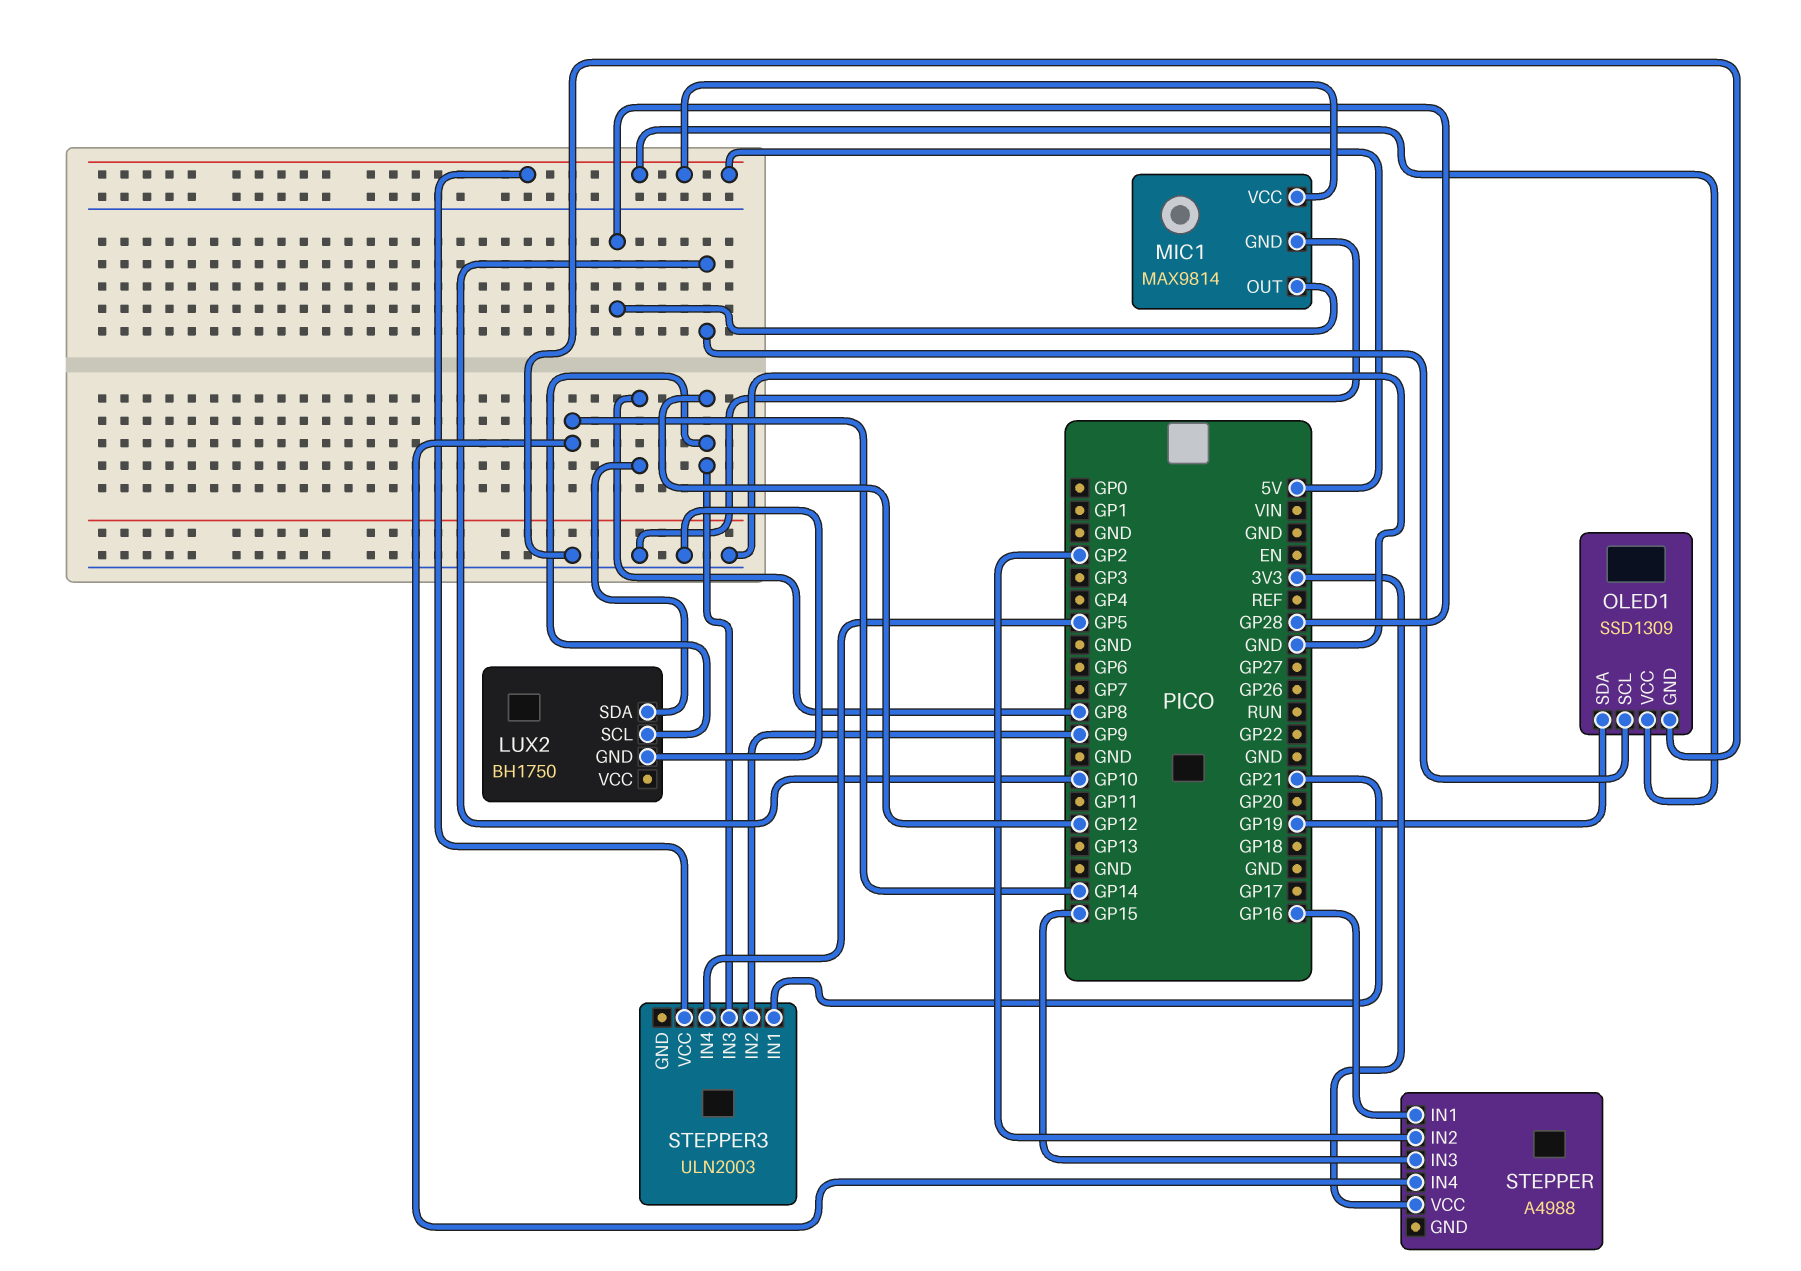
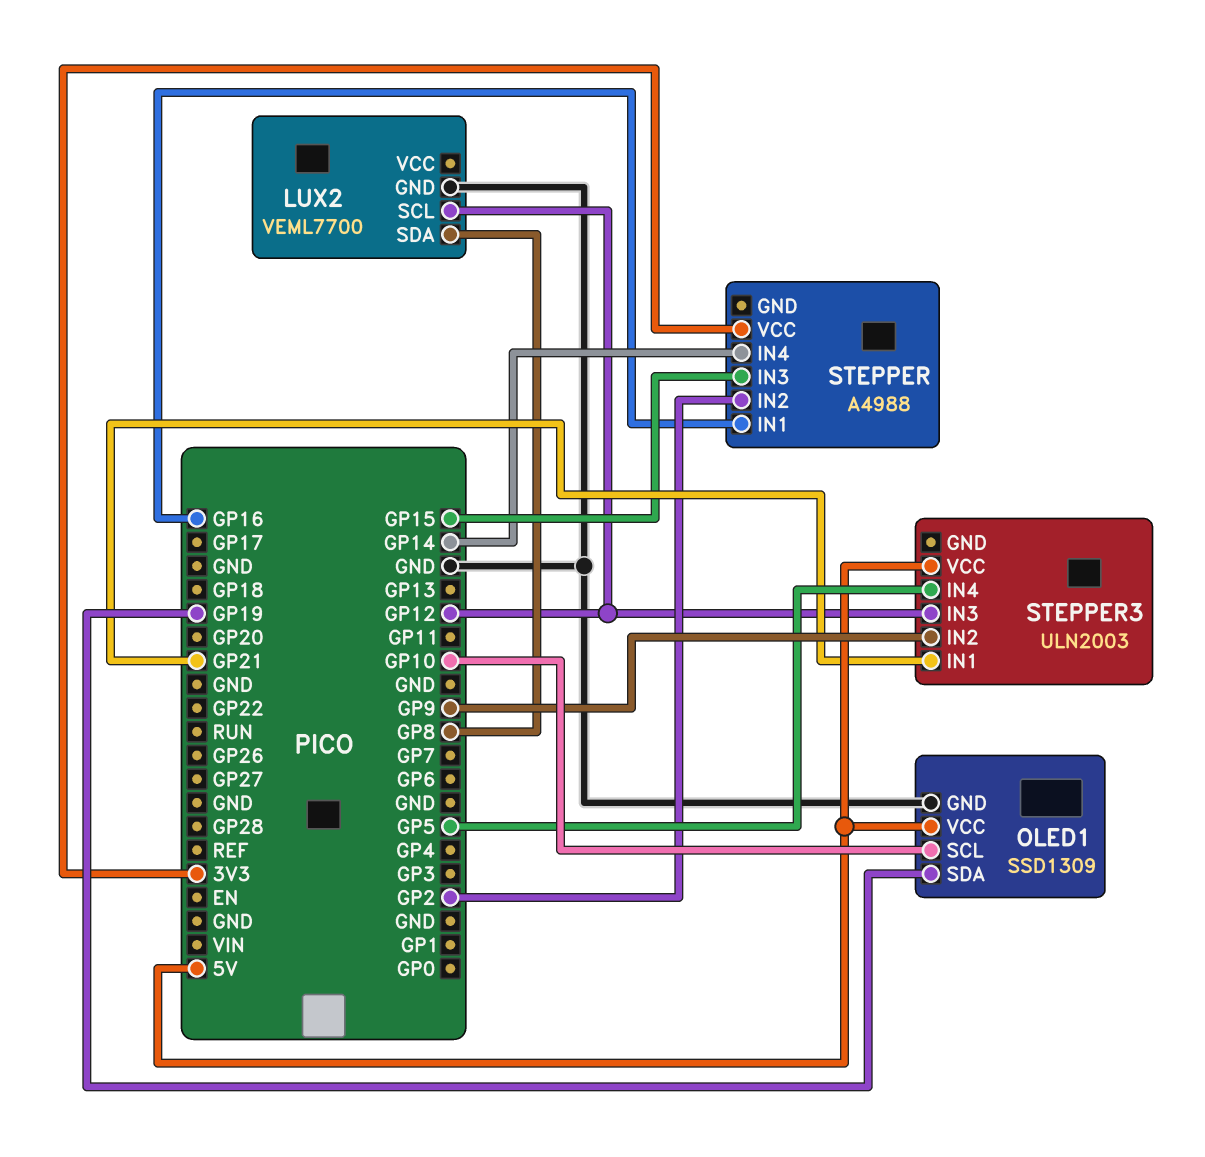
LUX2: BH1750 -> VEML7700
MIC1: MAX9814 -> none
MIC1 pin GND: GND -> none
MIC1 pin OUT: GP28 -> none
MIC1 pin VCC: 5V -> none

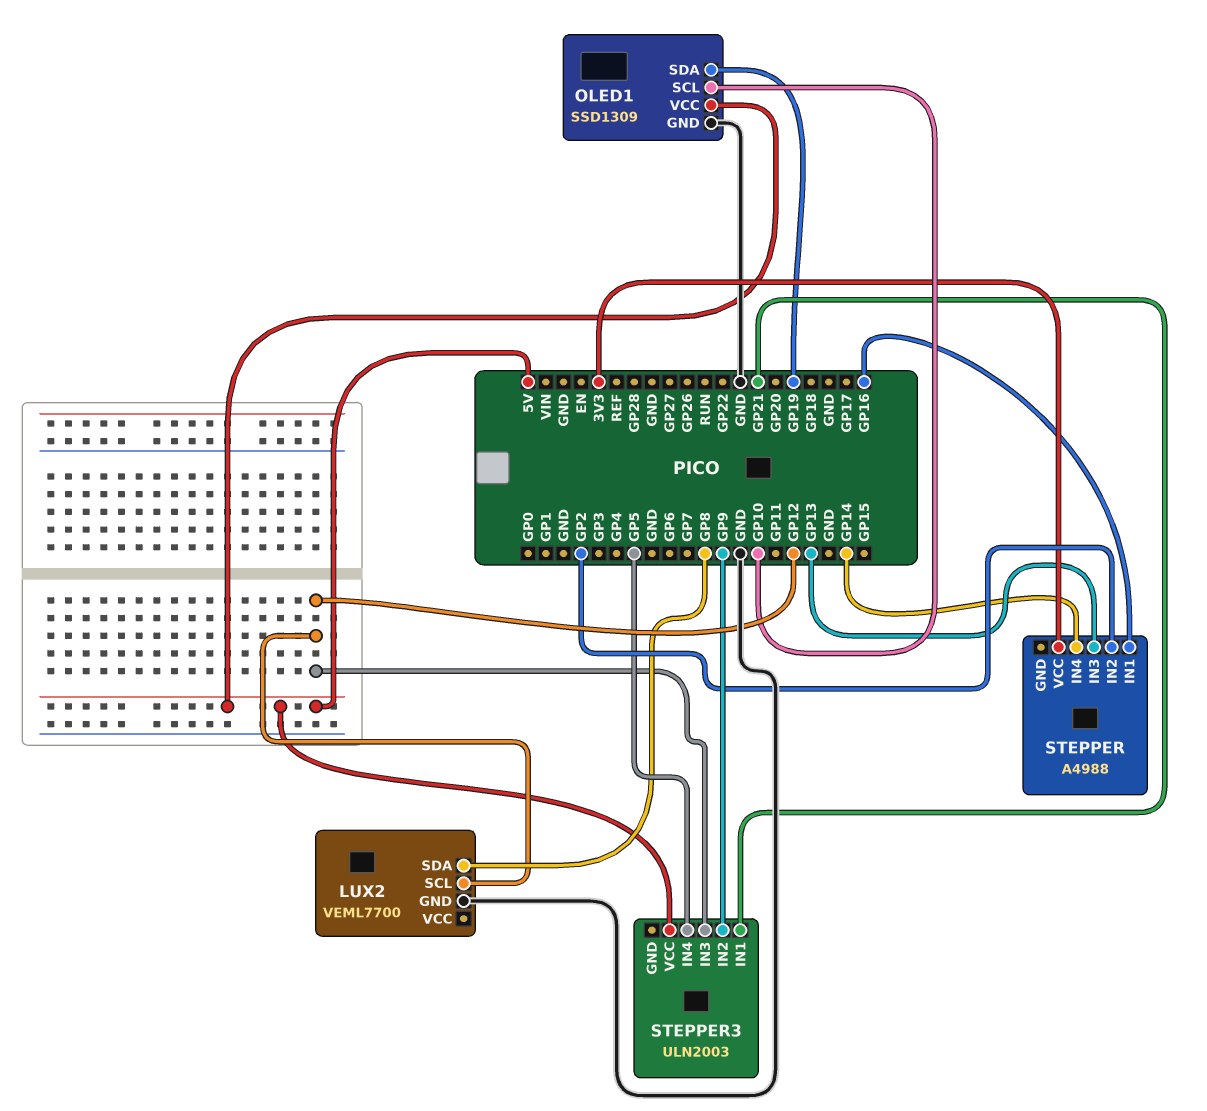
STEPPER pin IN3: GP15 -> GP13

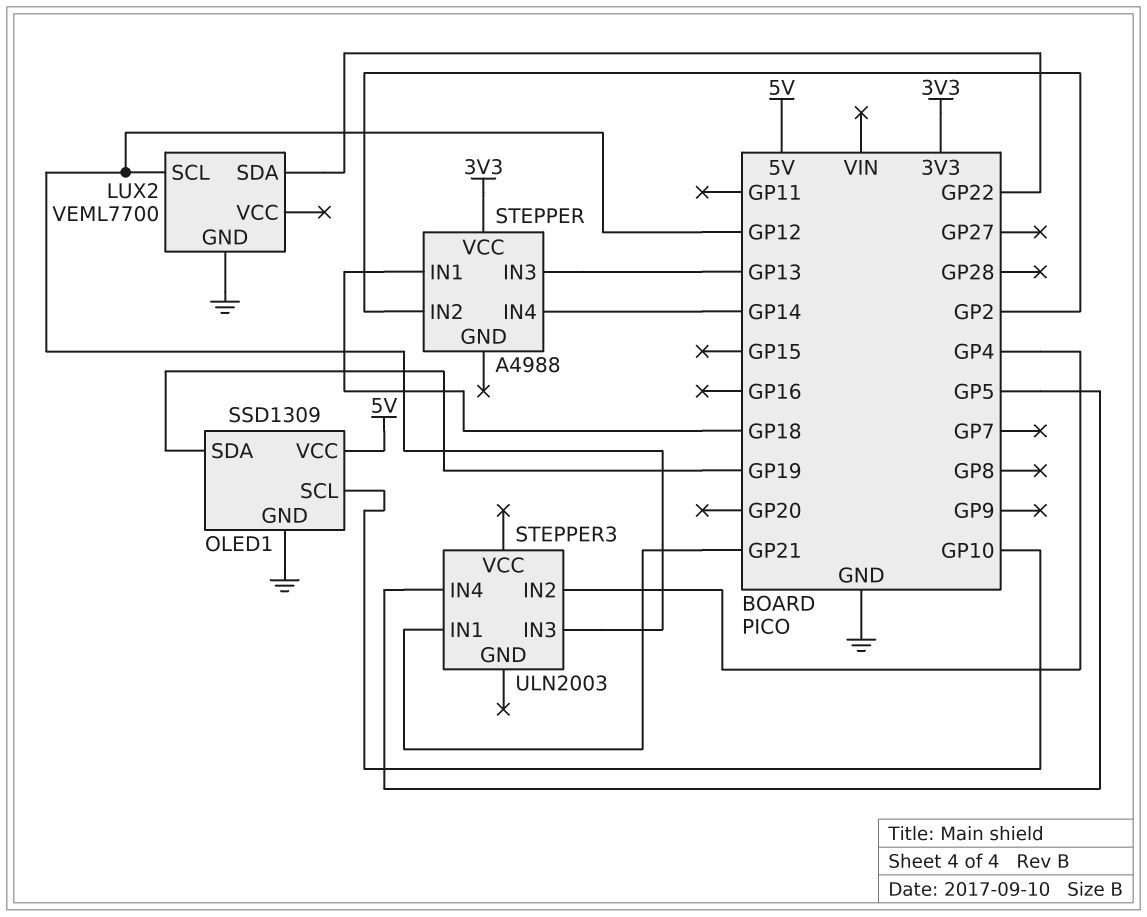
LUX2 pin SDA: GP8 -> GP22
STEPPER pin IN1: GP16 -> GP18
STEPPER3 pin IN2: GP9 -> GP4
STEPPER3 pin VCC: 5V -> none

